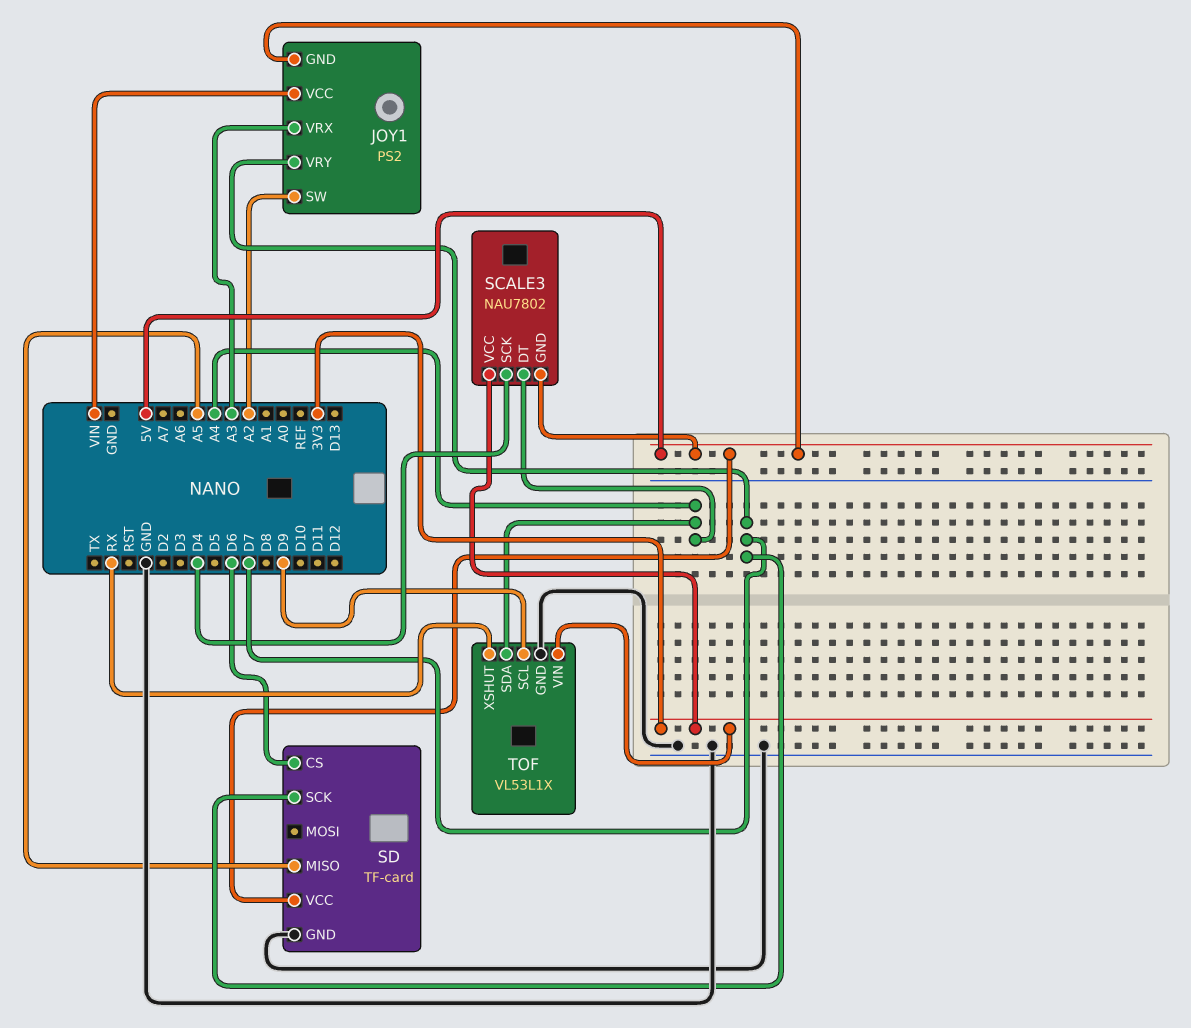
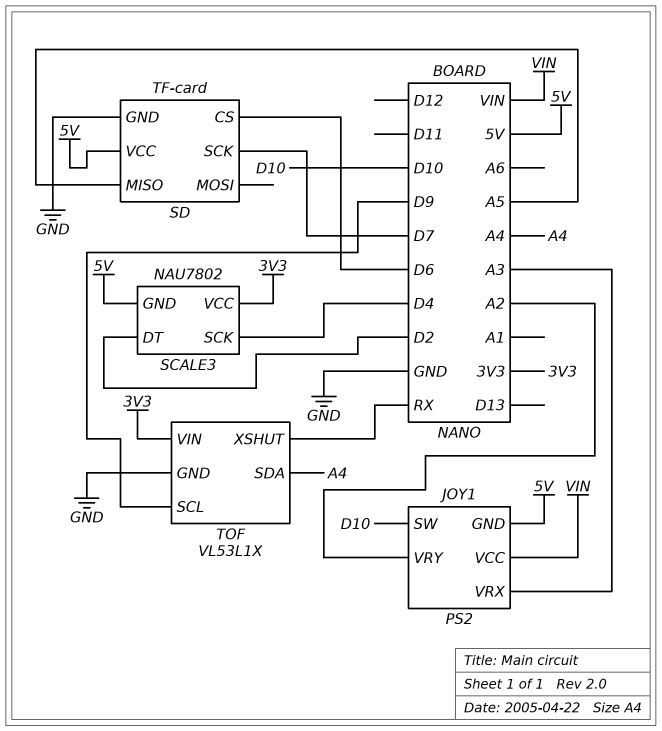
JOY1 pin SW: A2 -> D10
JOY1 pin VRY: D7 -> A2
SCALE3 pin DT: A4 -> D2

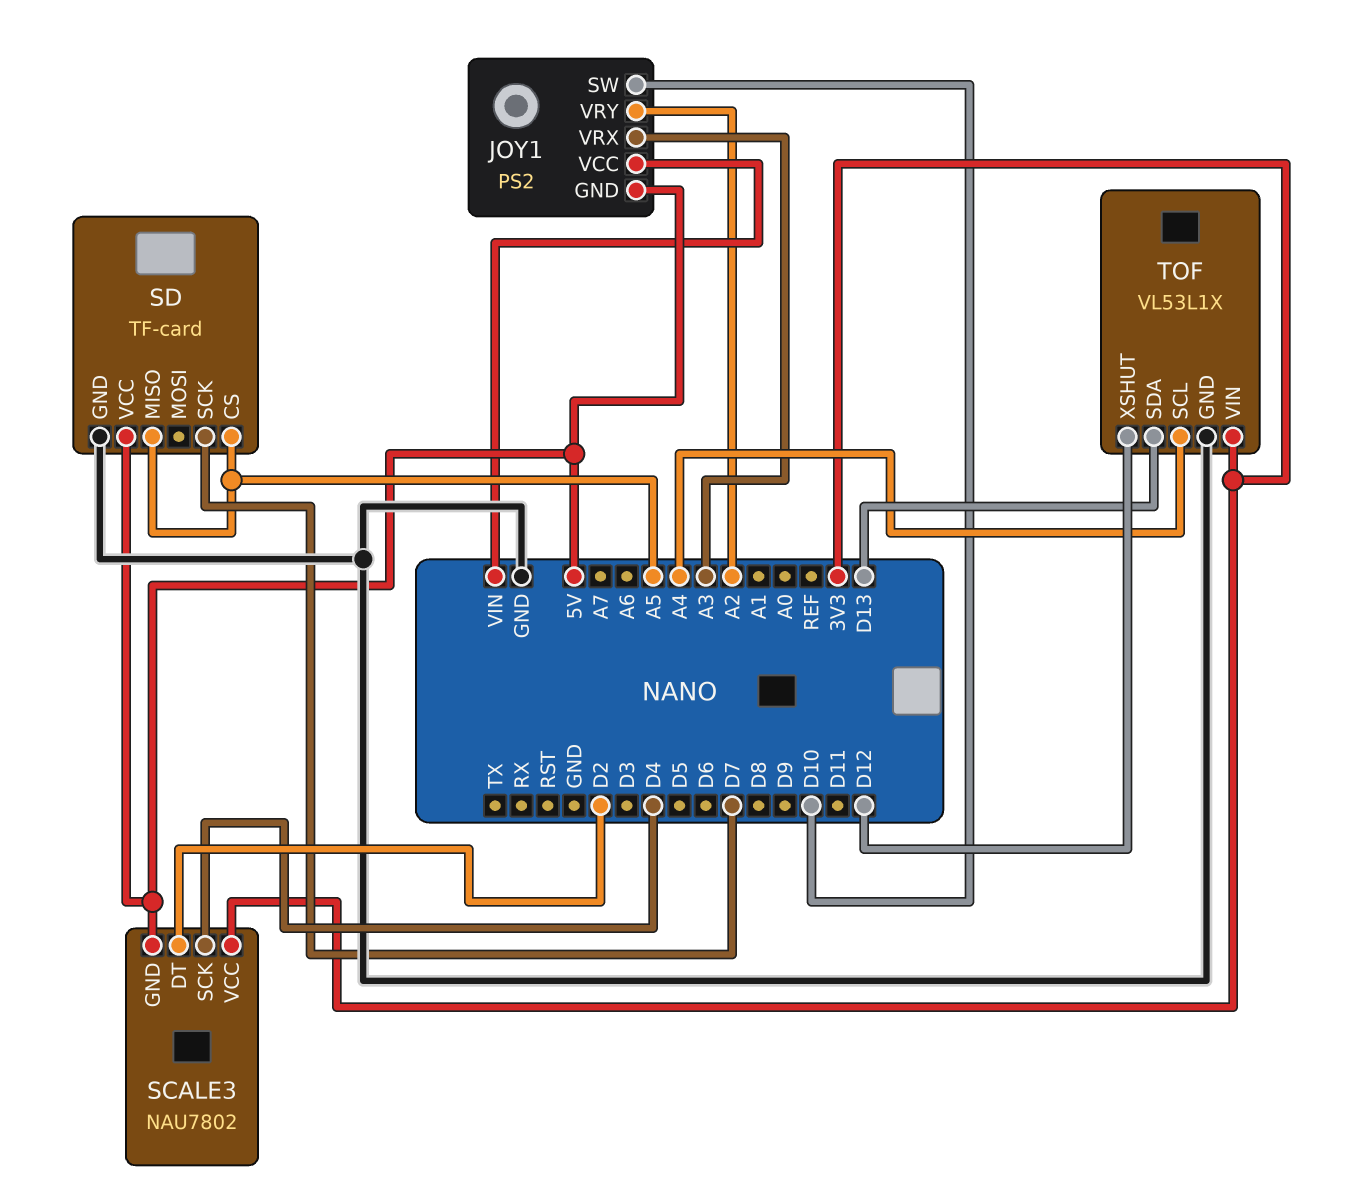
SD pin CS: D6 -> A5
TOF pin SCL: D9 -> A4
TOF pin SDA: A4 -> D13
TOF pin XSHUT: RX -> D12

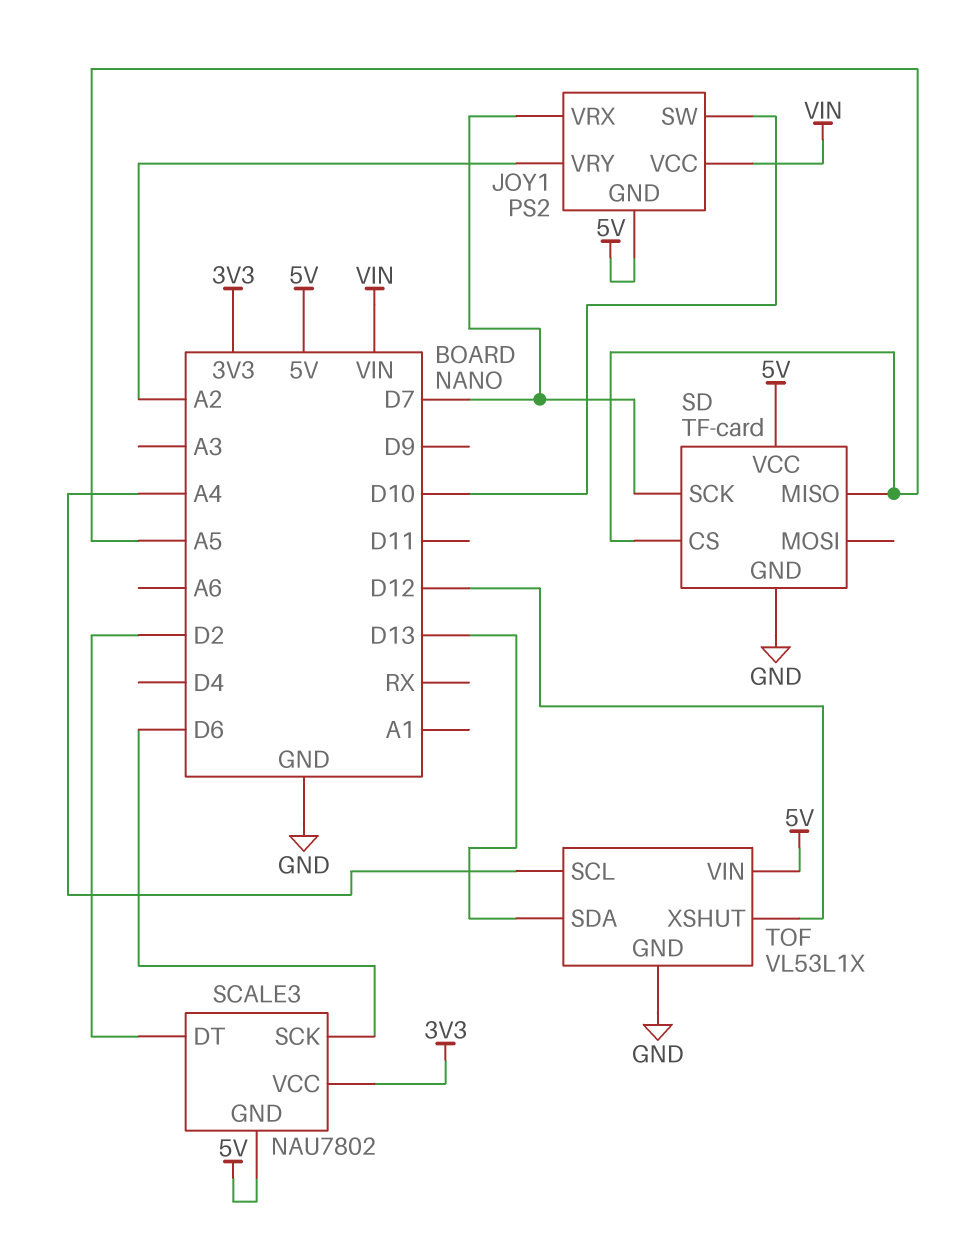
JOY1 pin VRX: A3 -> D7
SCALE3 pin SCK: D4 -> D6
TOF pin VIN: 3V3 -> 5V

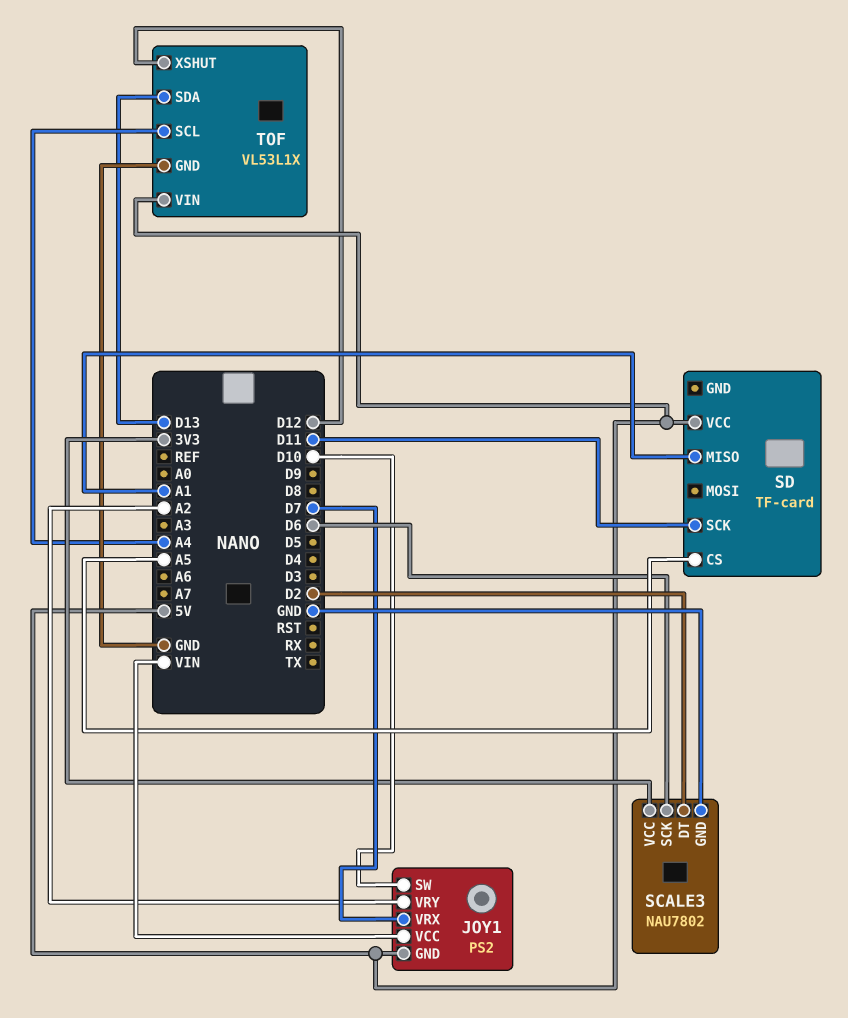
SCALE3 pin GND: 5V -> GND
SD pin GND: GND -> none
SD pin MISO: A5 -> A1
SD pin SCK: D7 -> D11

